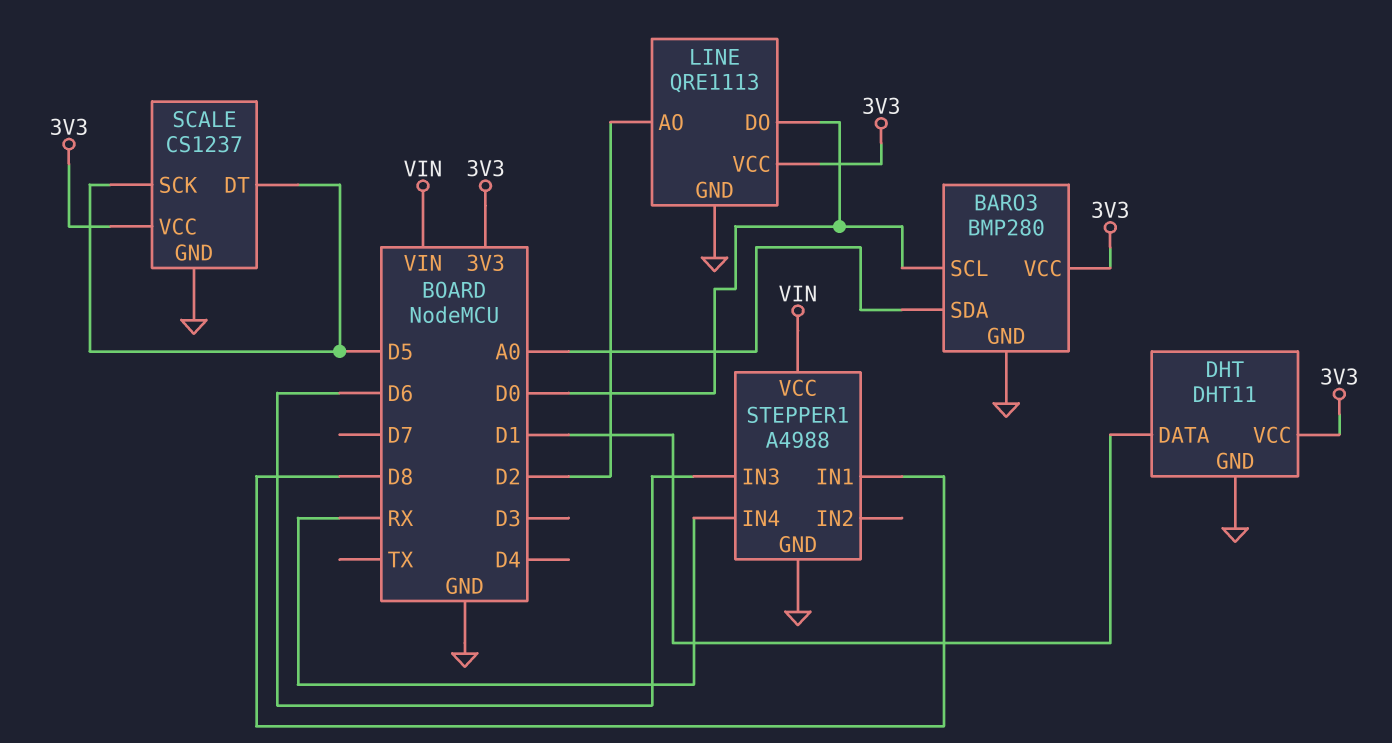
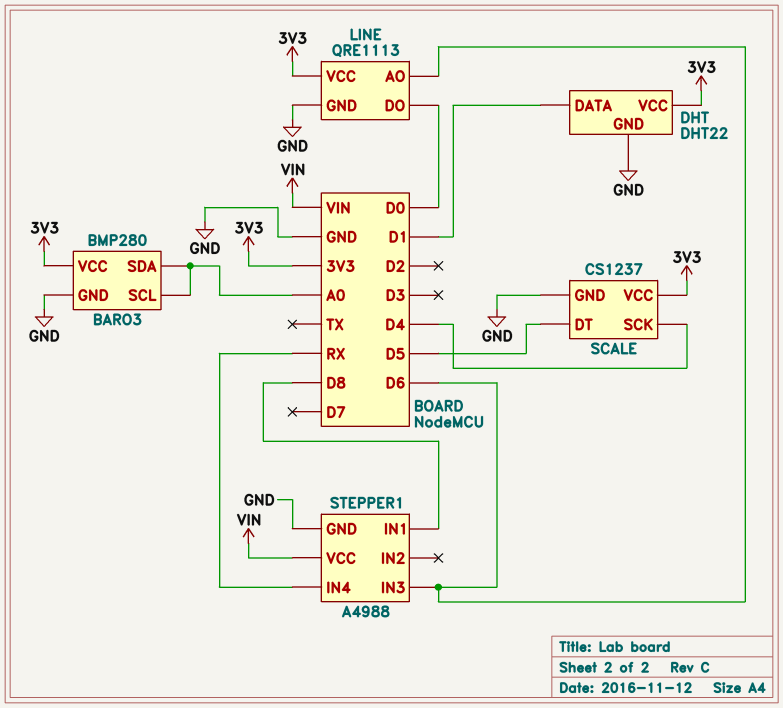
BARO3 pin SCL: D0 -> A0
DHT: DHT11 -> DHT22
LINE pin AO: D2 -> D6
SCALE pin SCK: D5 -> D4

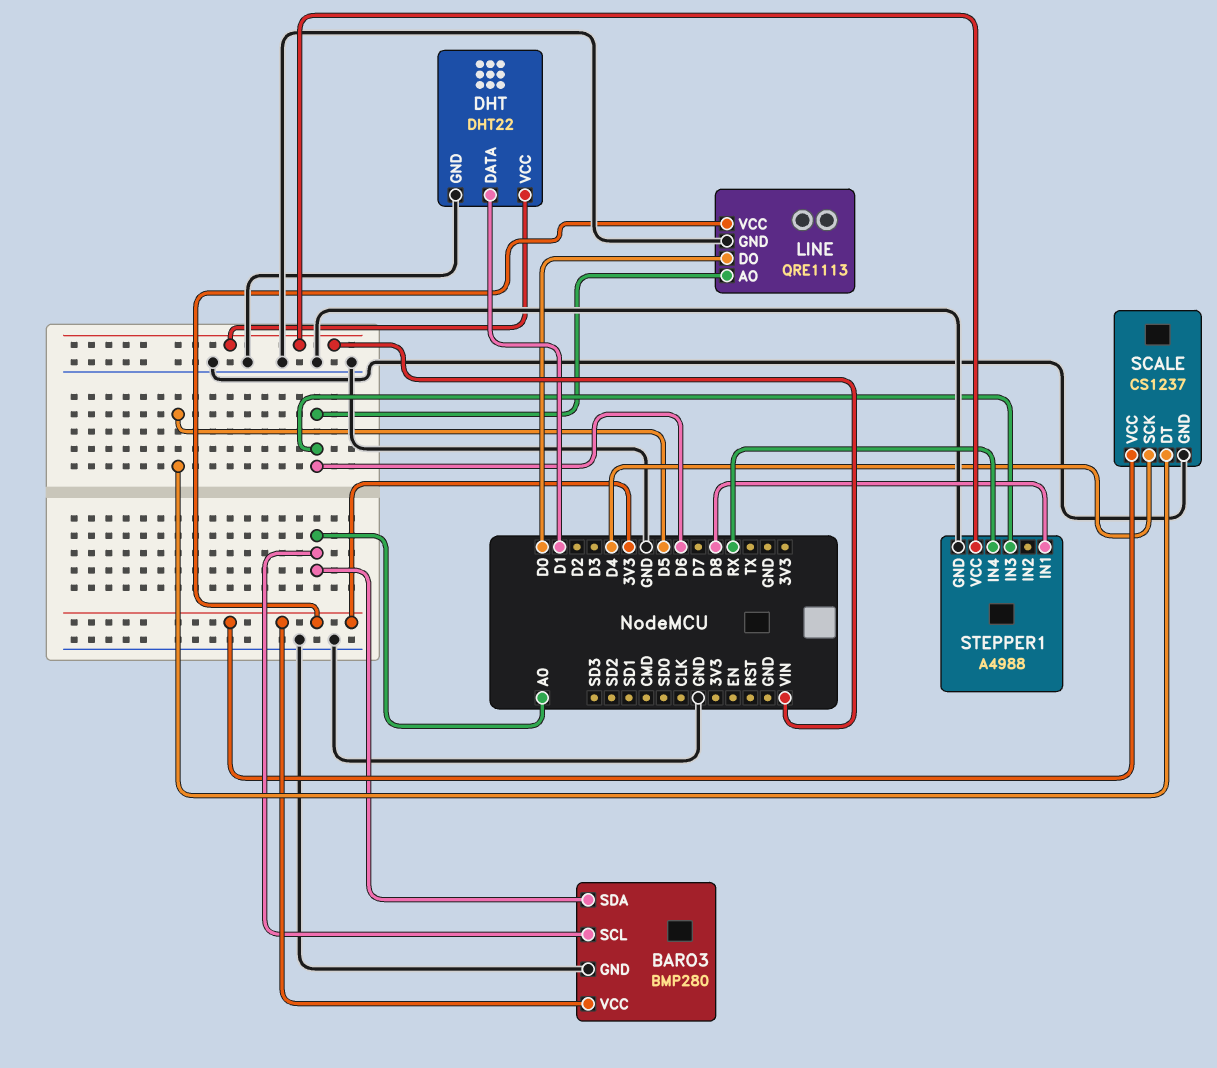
DHT pin VCC: 3V3 -> VIN

